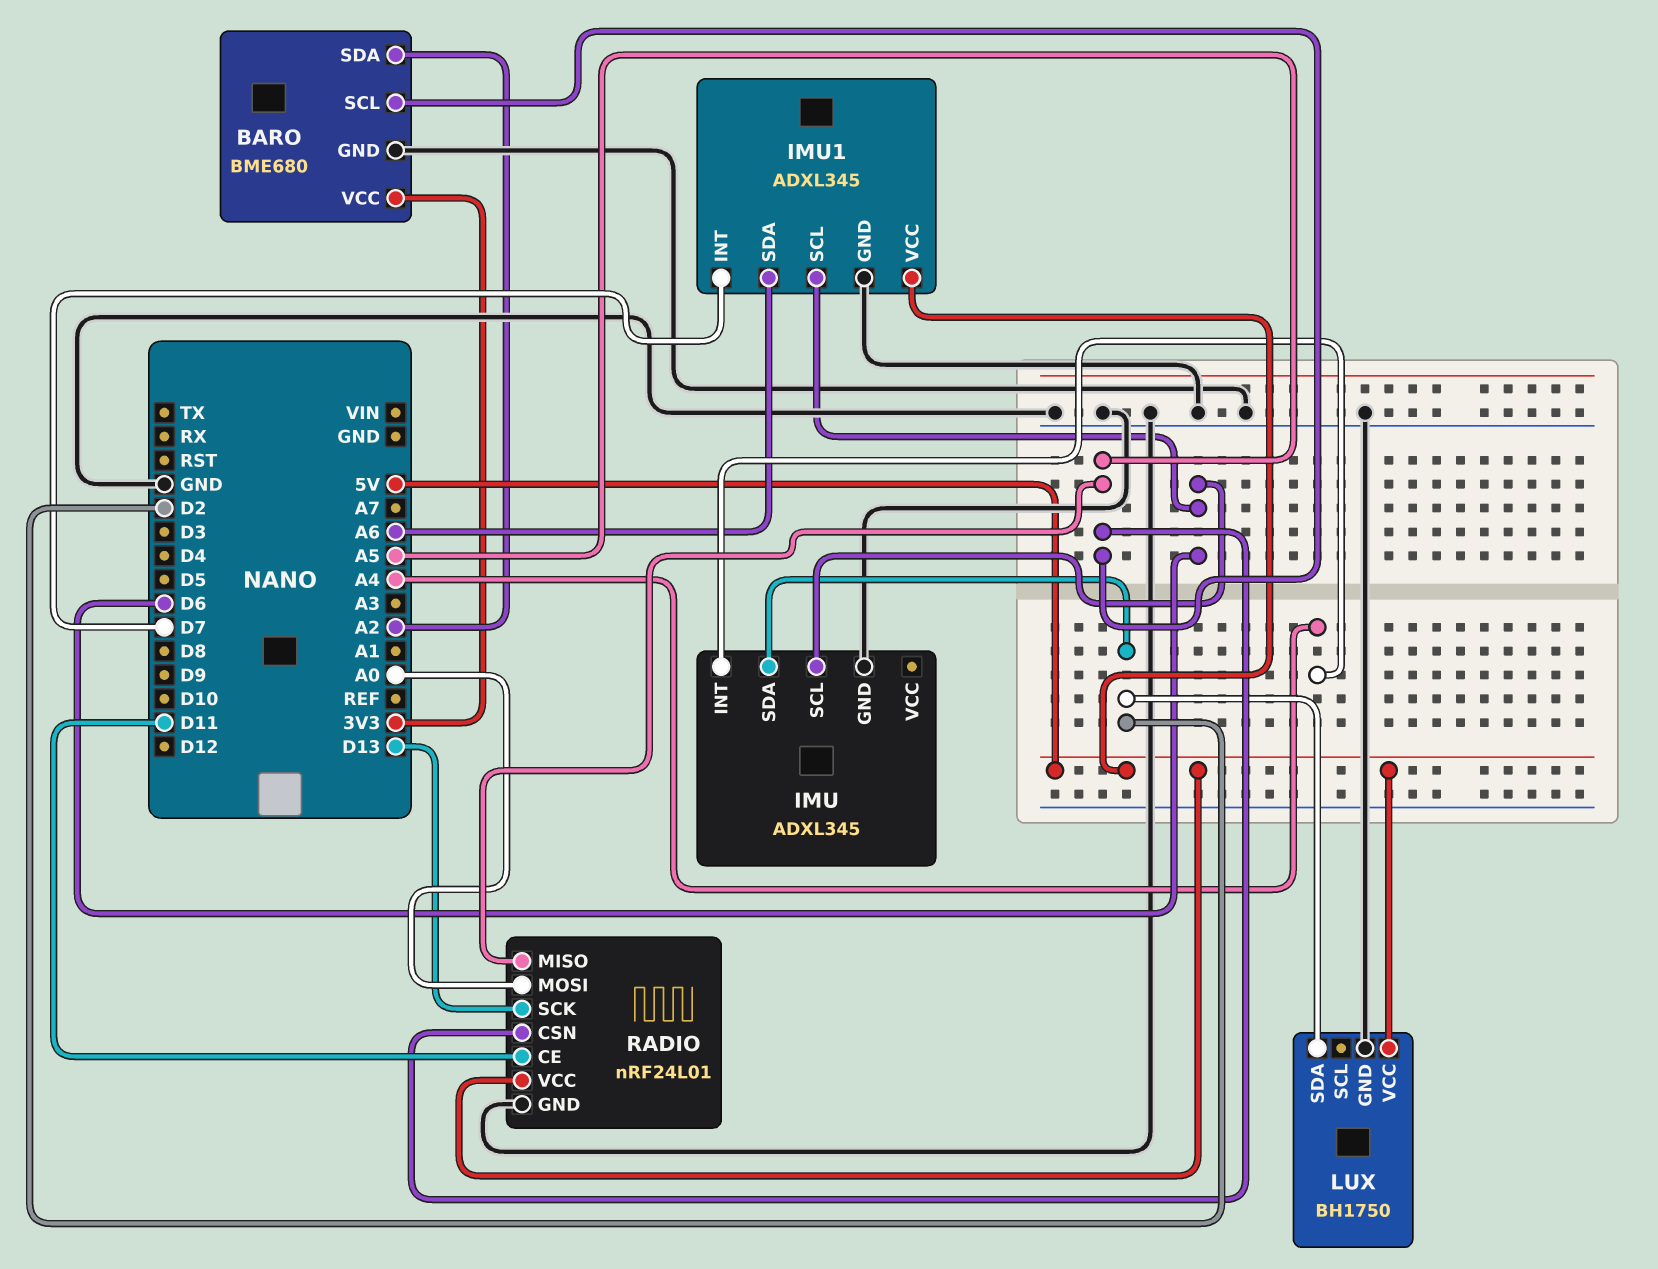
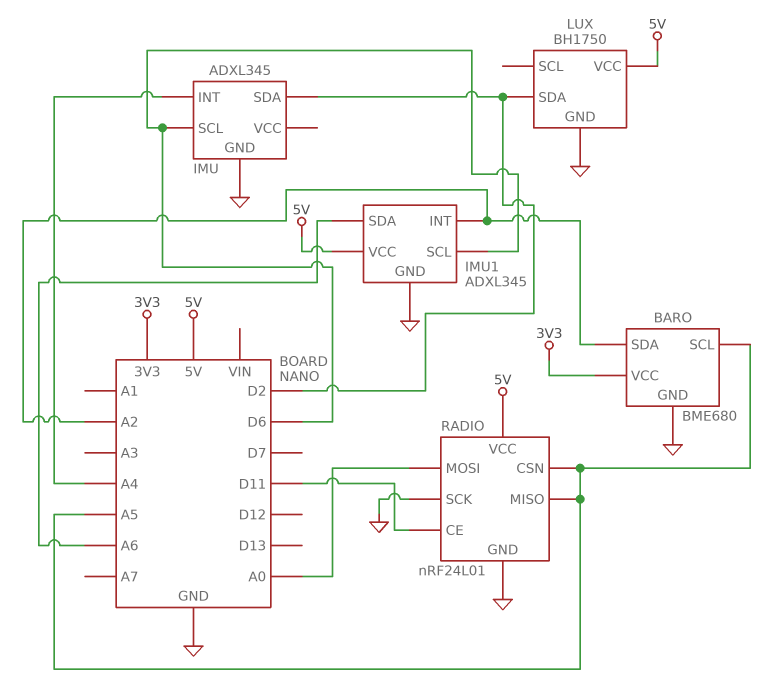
IMU1 pin INT: D7 -> A2
RADIO pin SCK: D13 -> GND

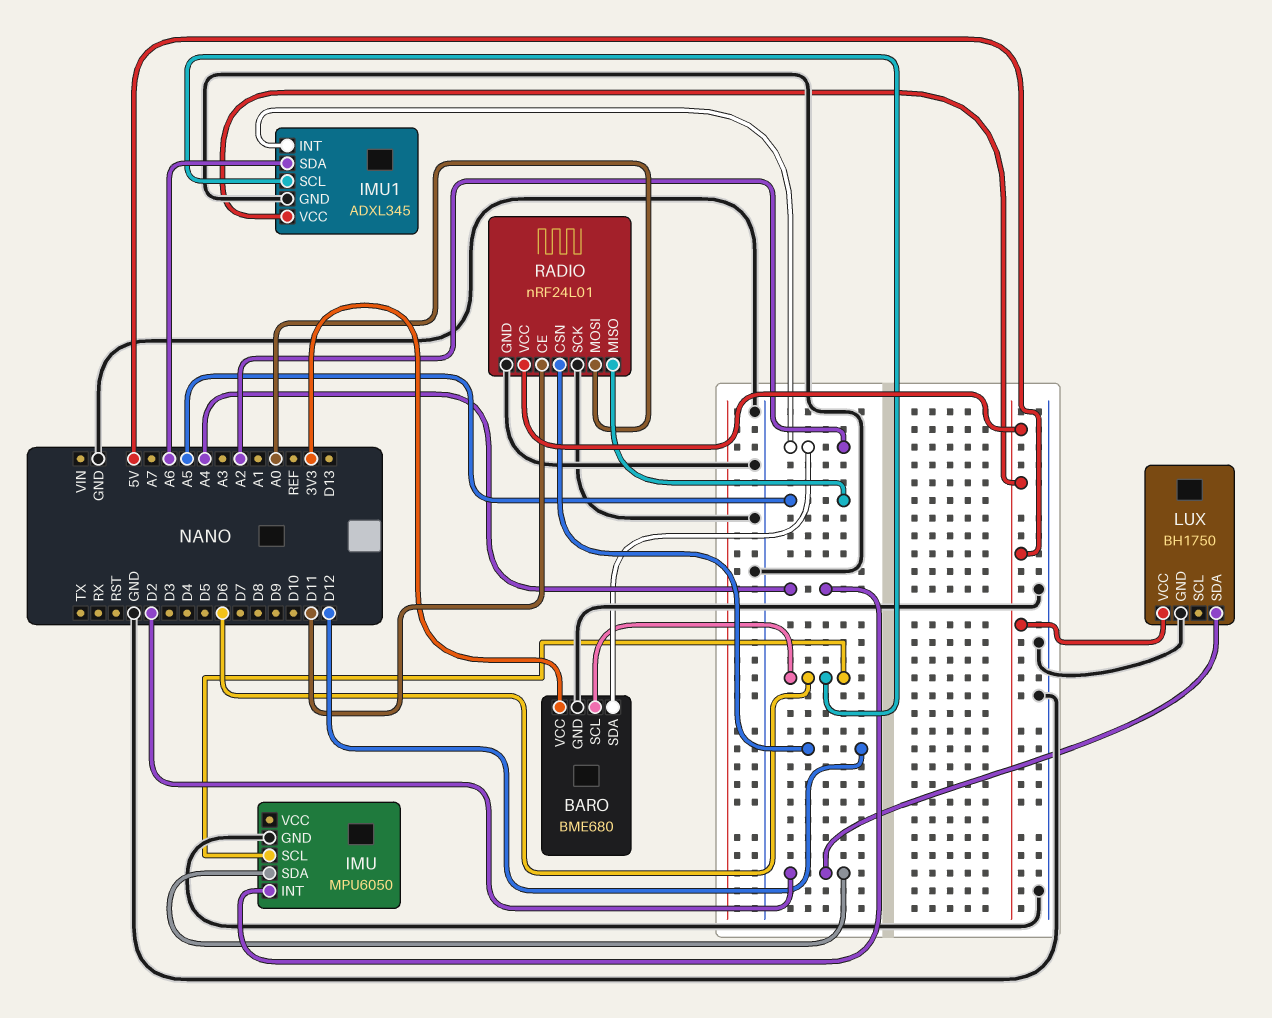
BARO pin SCL: A5 -> D6
IMU: ADXL345 -> MPU6050
RADIO pin CSN: A5 -> D12

